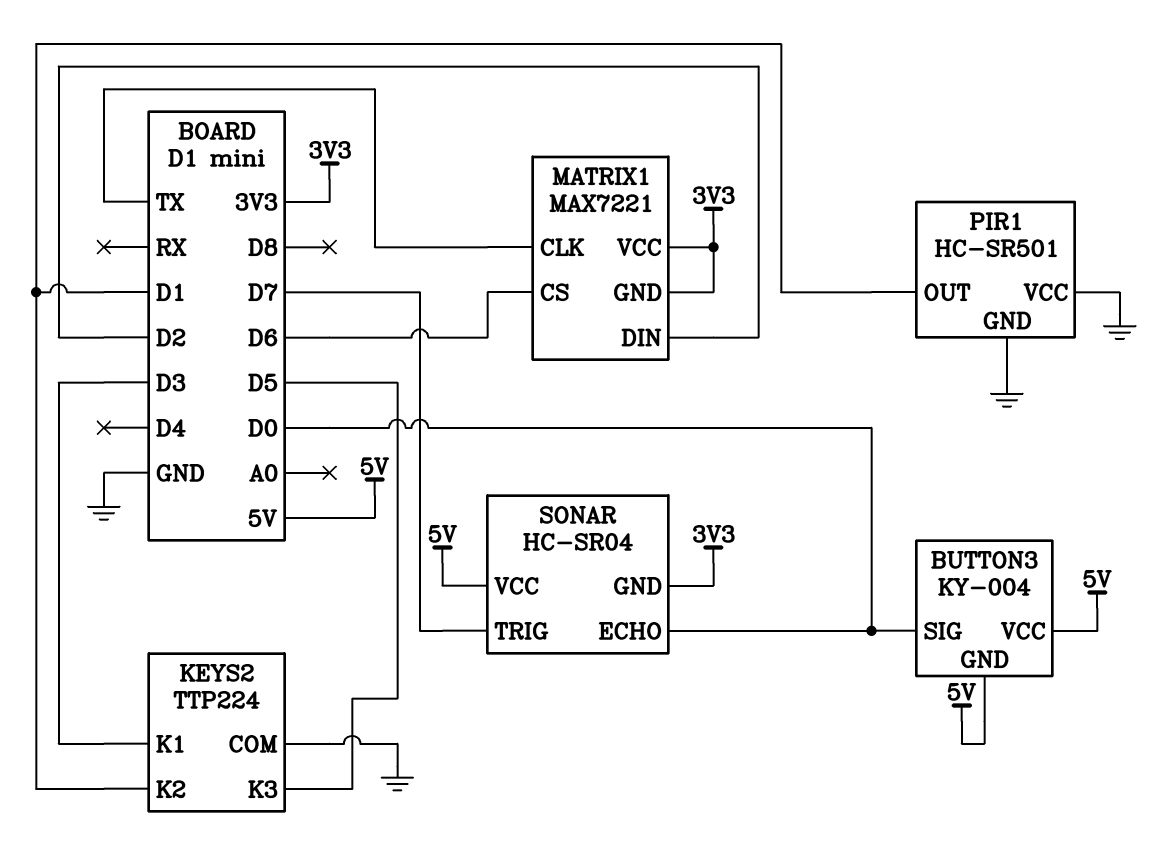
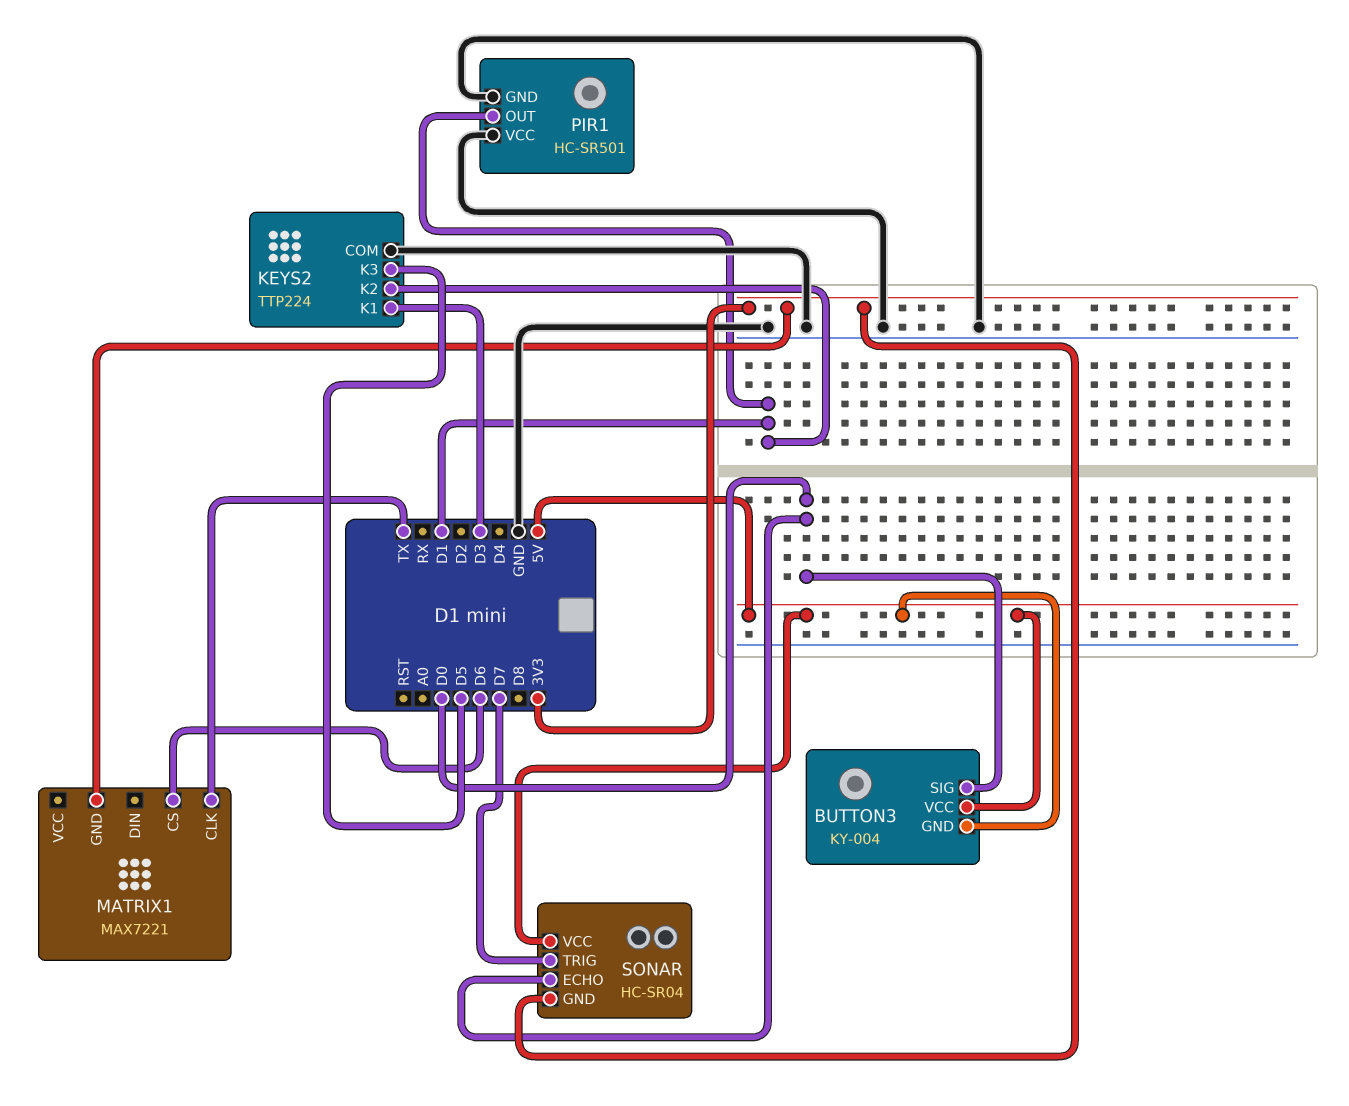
MATRIX1 pin DIN: D2 -> none
MATRIX1 pin VCC: 3V3 -> none

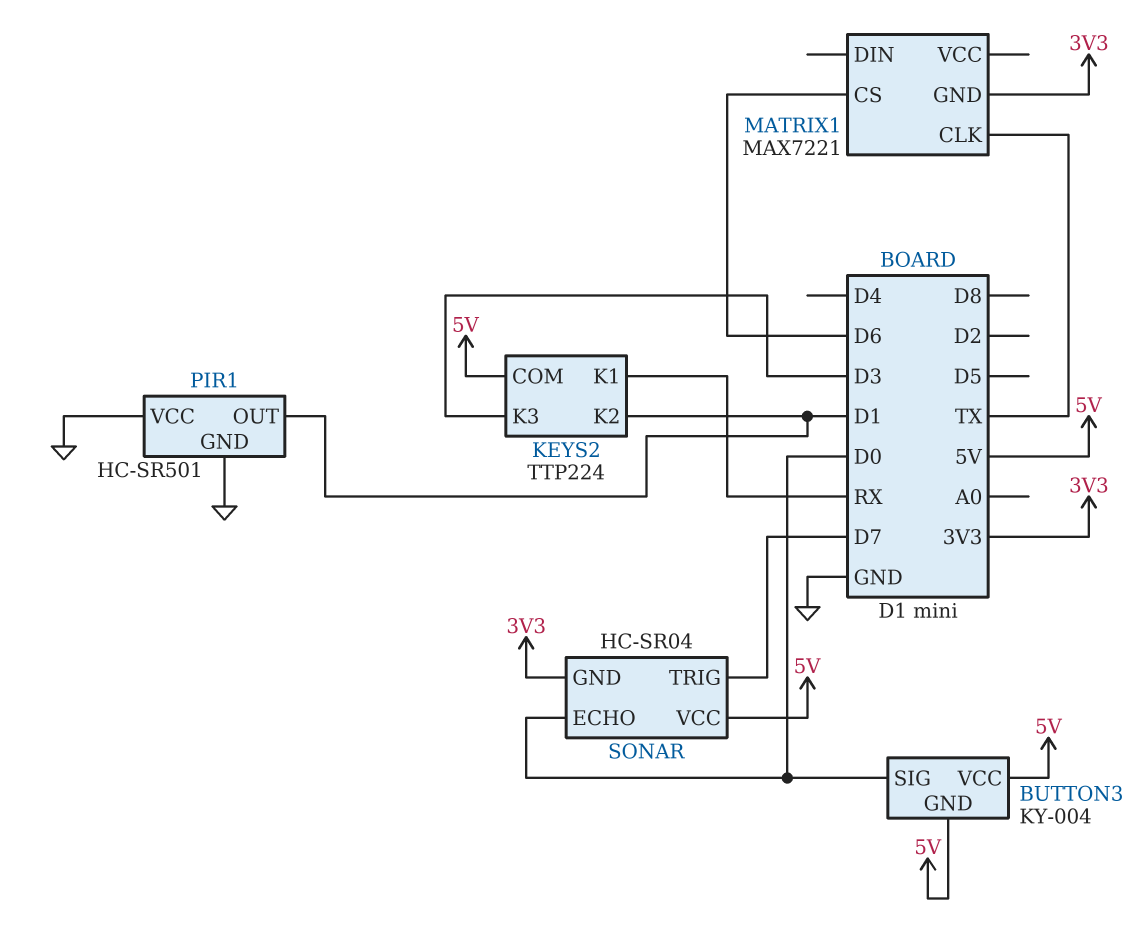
KEYS2 pin COM: GND -> 5V
KEYS2 pin K1: D3 -> RX
KEYS2 pin K3: D5 -> D3

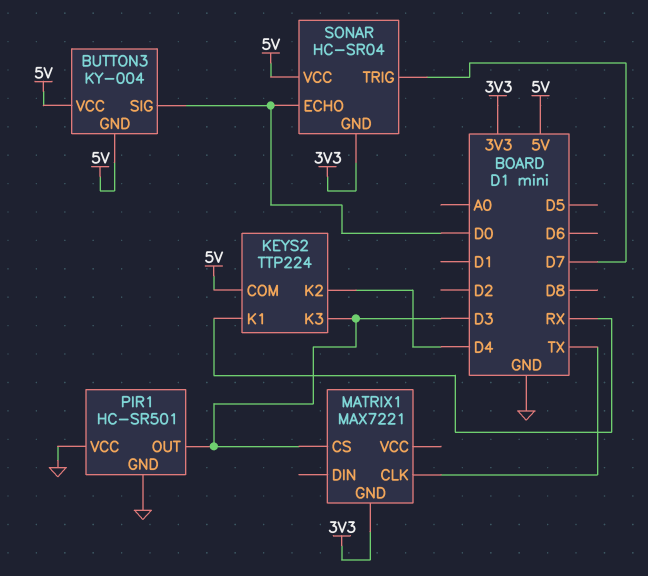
KEYS2 pin K2: D1 -> D4
MATRIX1 pin CS: D6 -> D3
PIR1 pin OUT: D1 -> D3

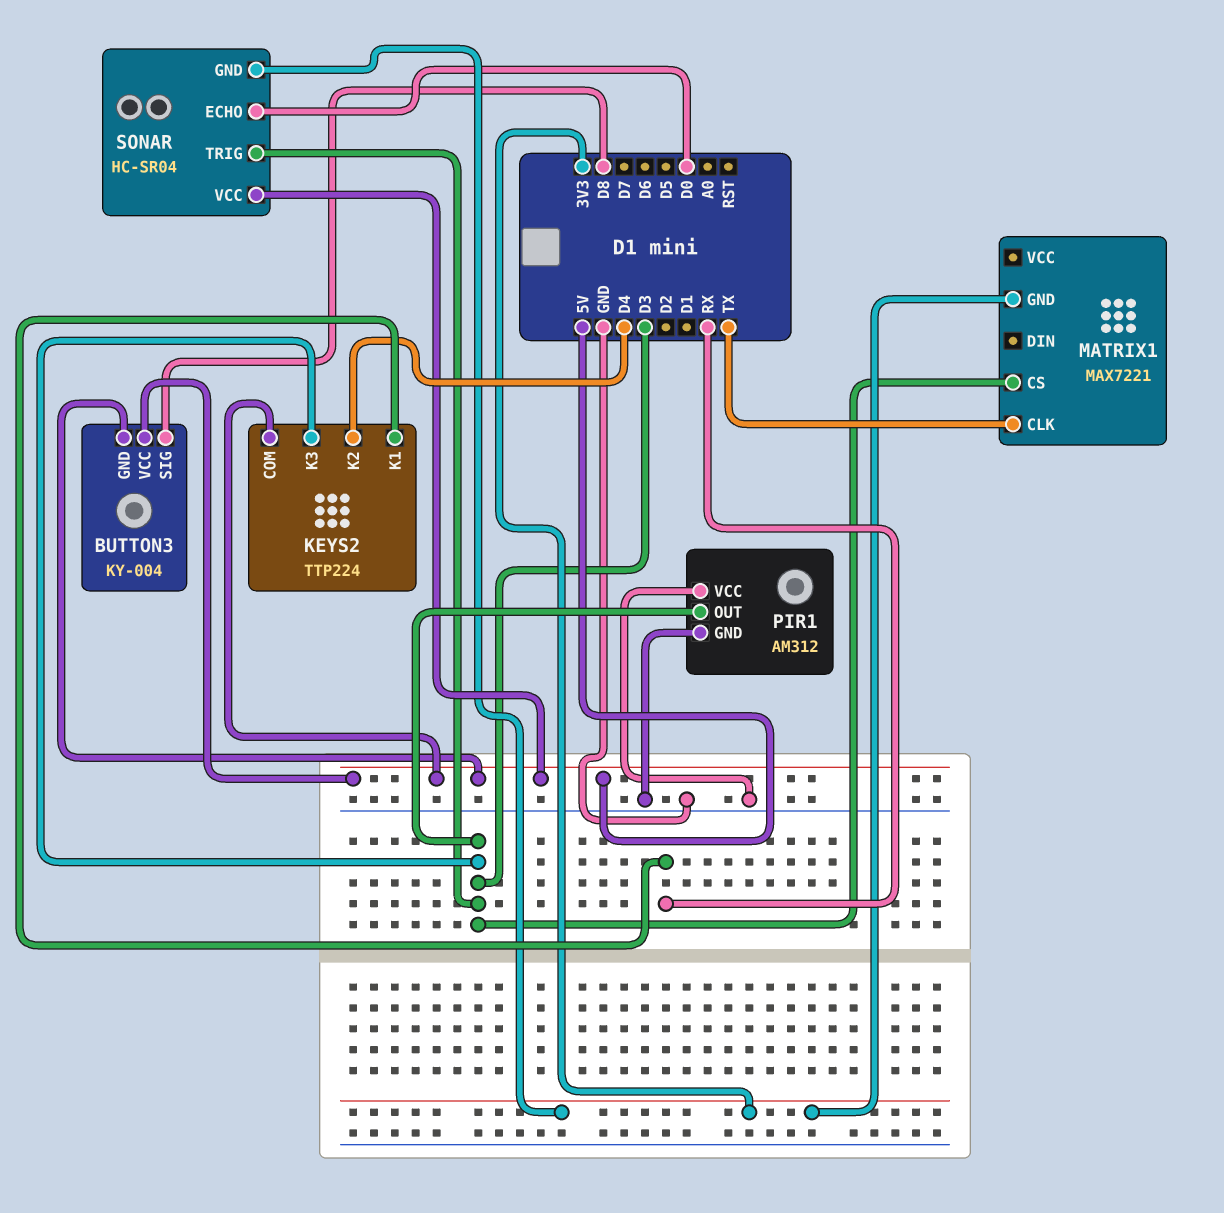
BUTTON3 pin SIG: D0 -> D8
PIR1: HC-SR501 -> AM312
SONAR pin TRIG: D7 -> D3

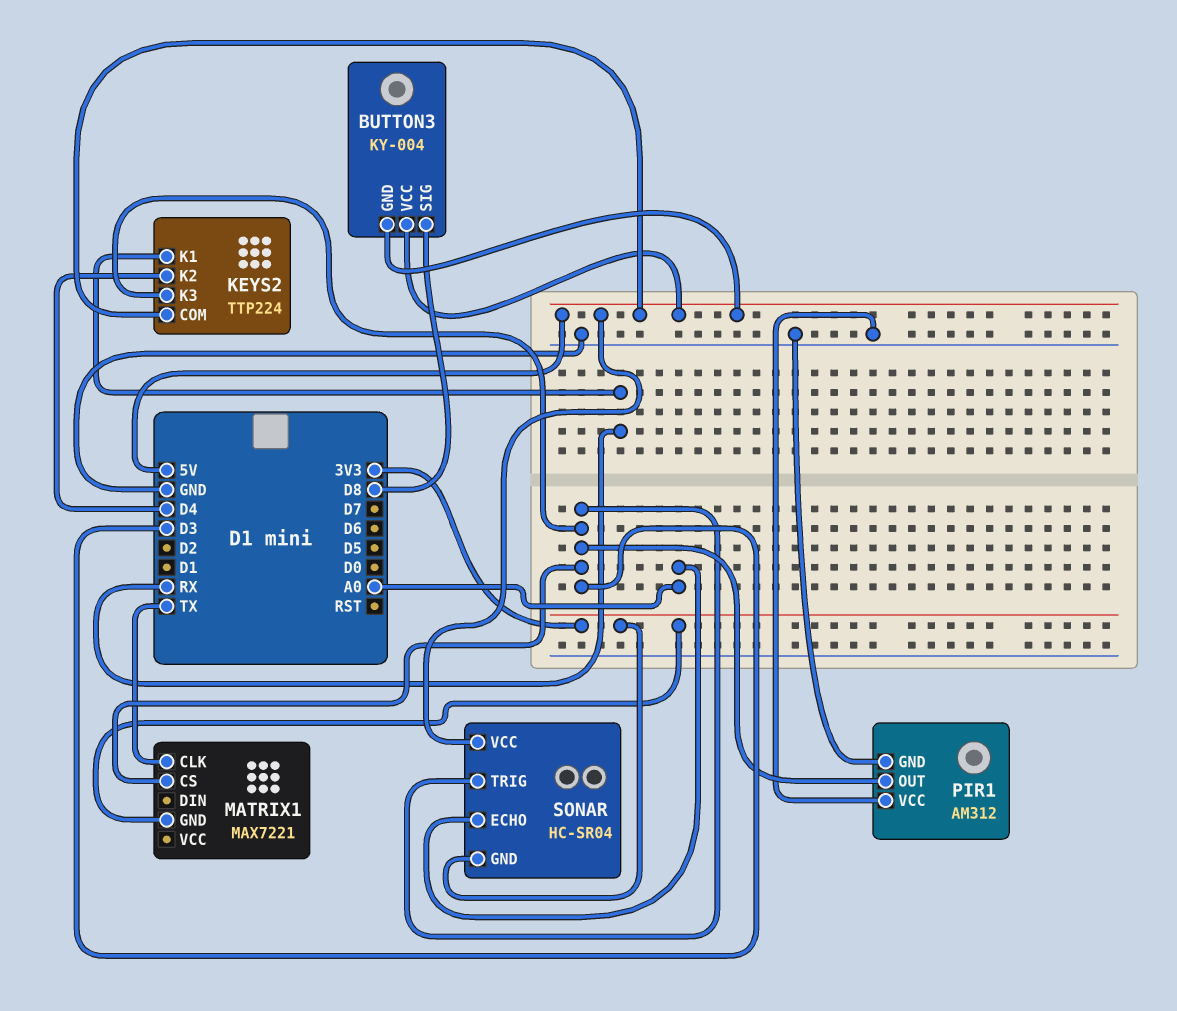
SONAR pin ECHO: D0 -> A0

